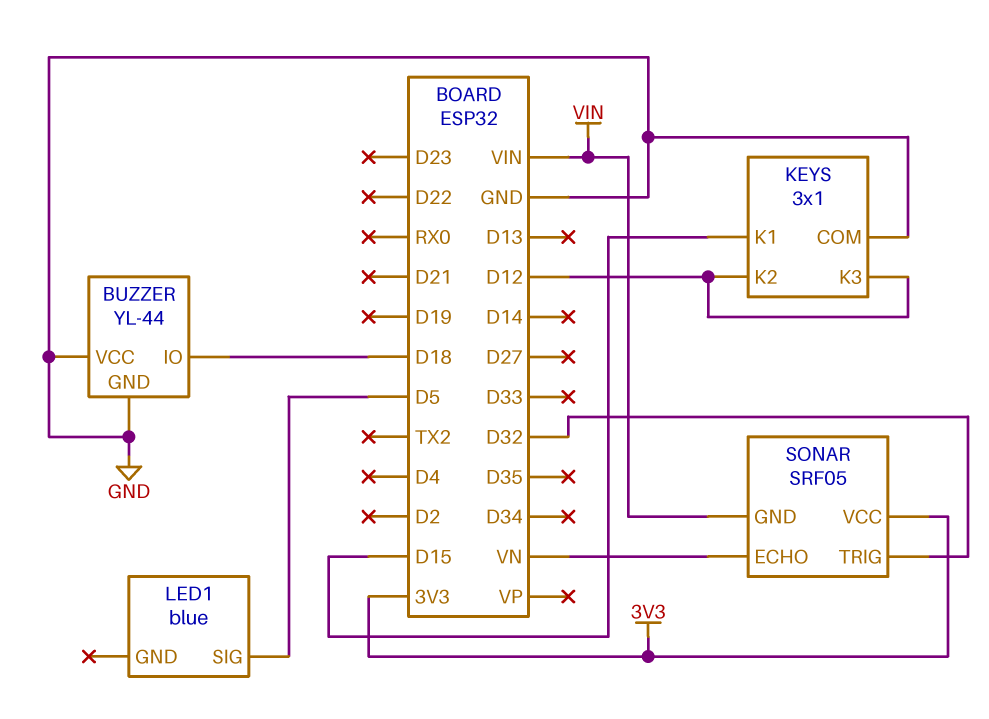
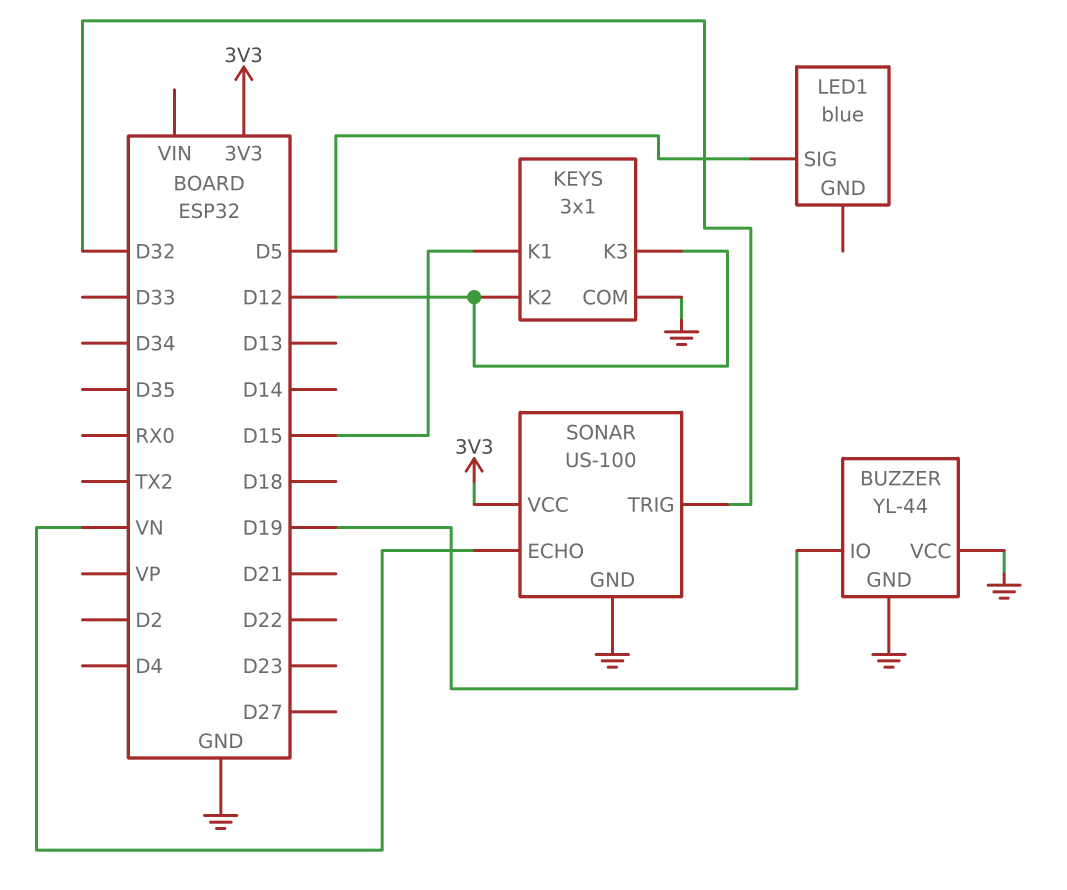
BUZZER pin IO: D18 -> D19
SONAR: SRF05 -> US-100
SONAR pin GND: VIN -> GND

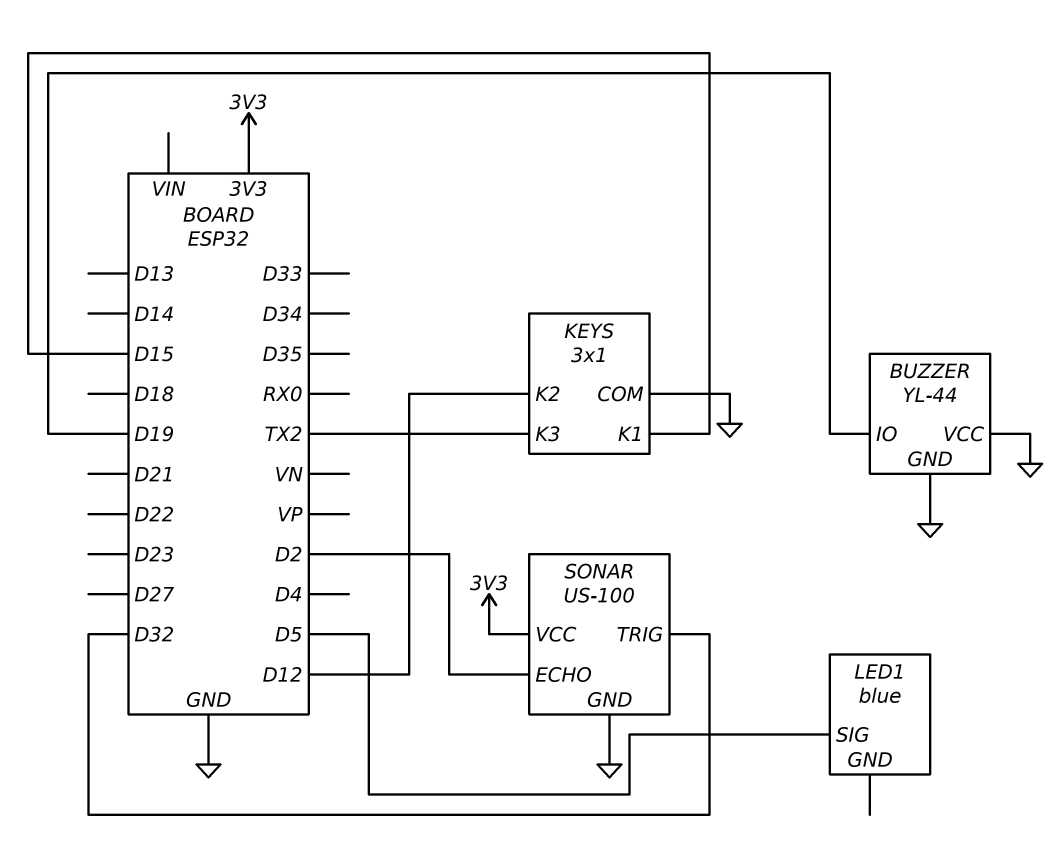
KEYS pin K3: D12 -> TX2
SONAR pin ECHO: VN -> D2

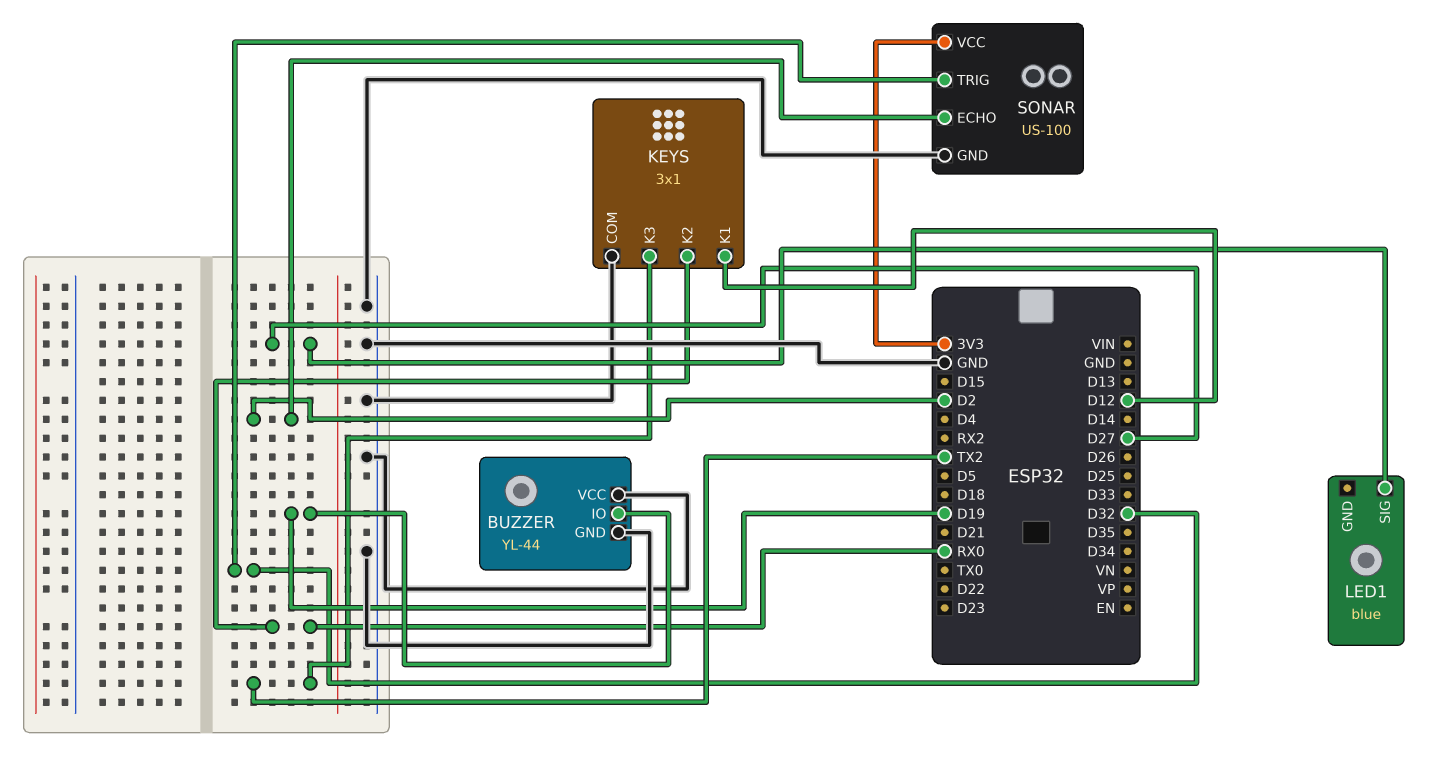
KEYS pin K1: D15 -> D12
KEYS pin K2: D12 -> RX0
LED1 pin SIG: D5 -> D27

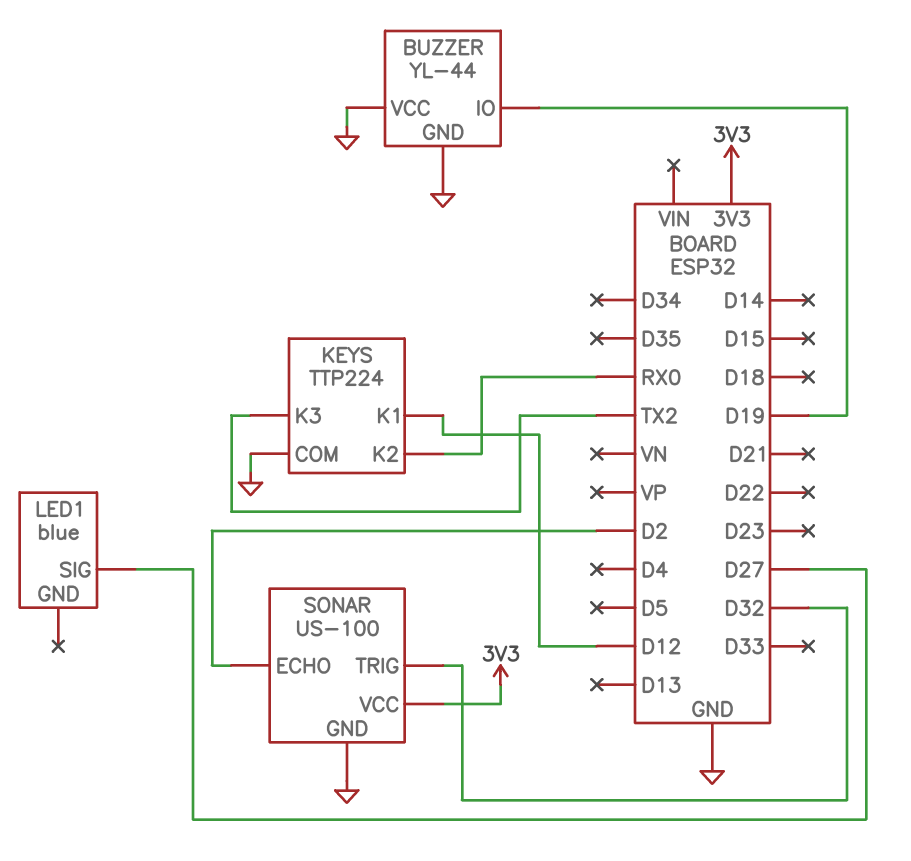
KEYS: 3x1 -> TTP224

